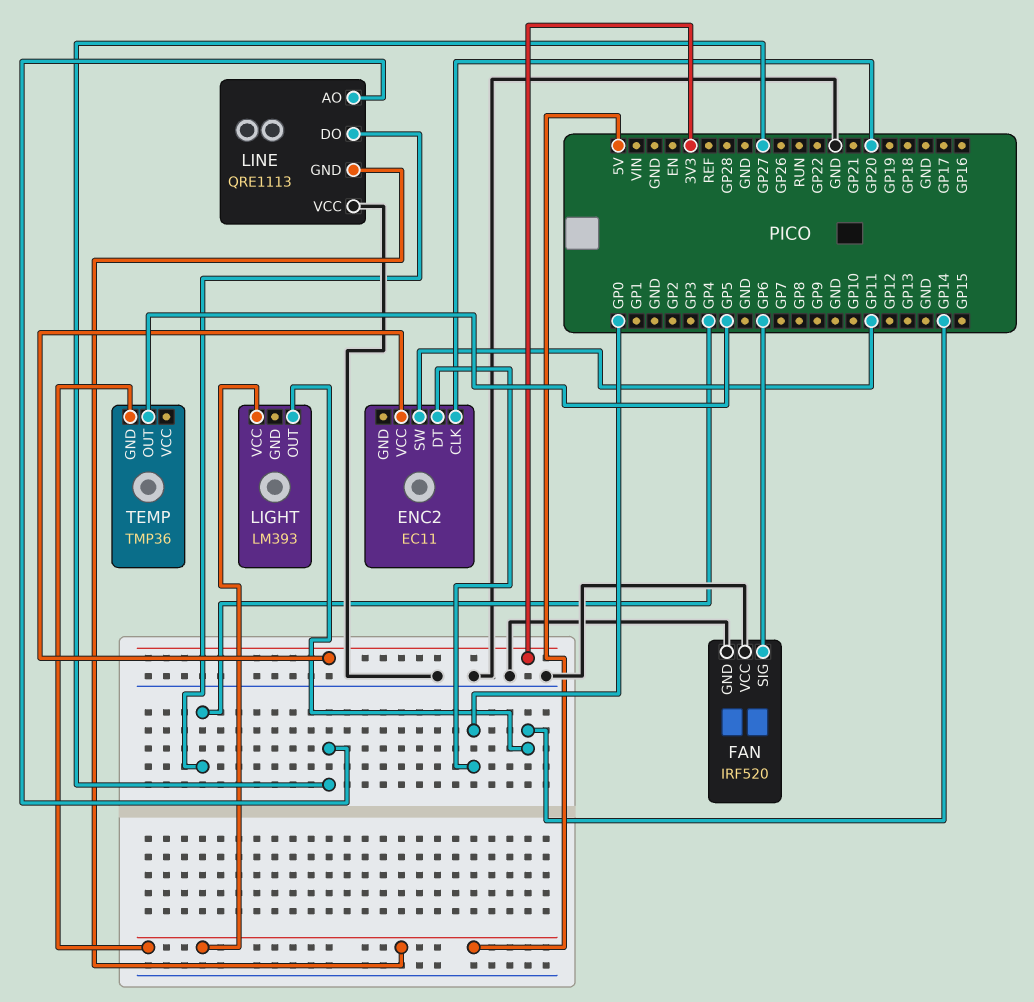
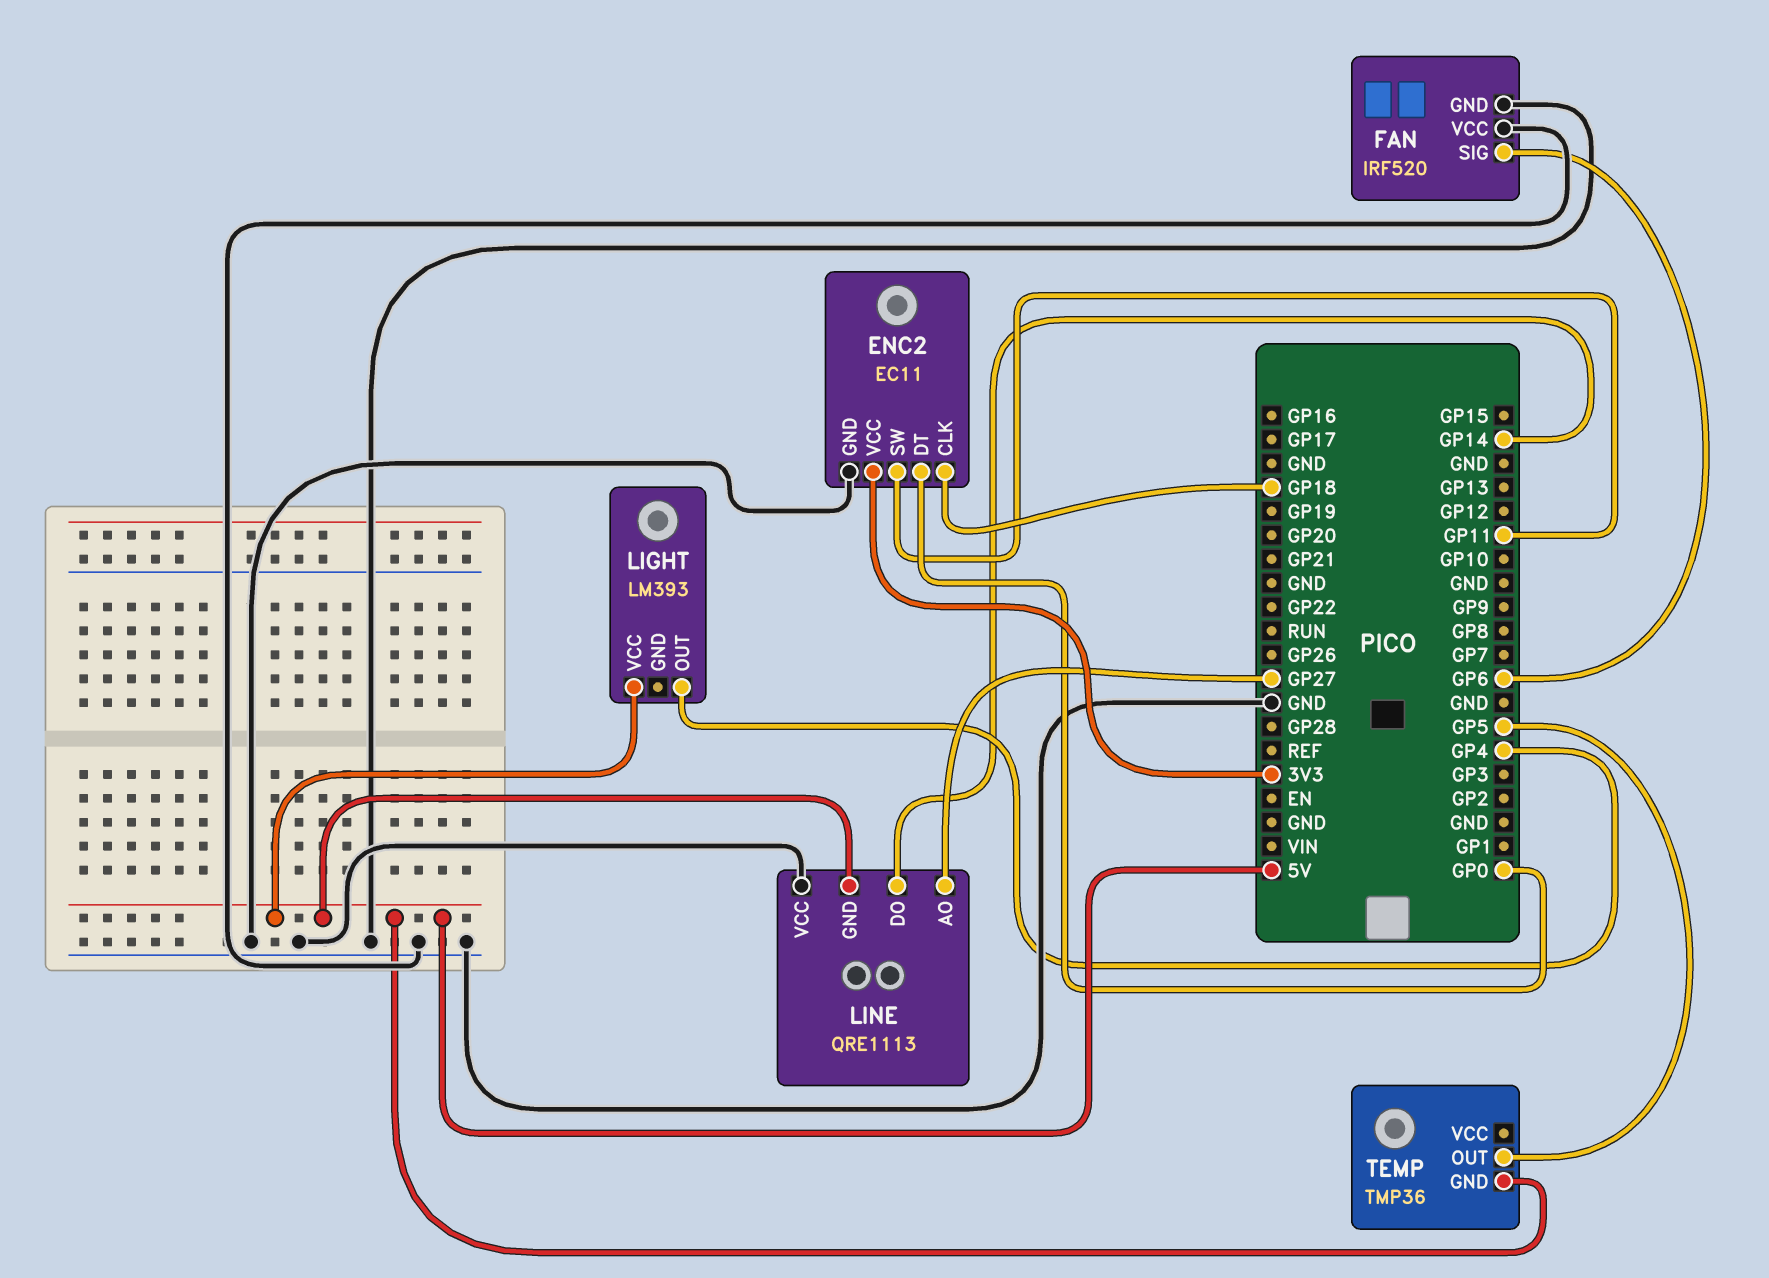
ENC2 pin CLK: GP20 -> GP18
ENC2 pin GND: none -> GND
LIGHT pin OUT: GP14 -> GP4
LINE pin DO: GP4 -> GP14

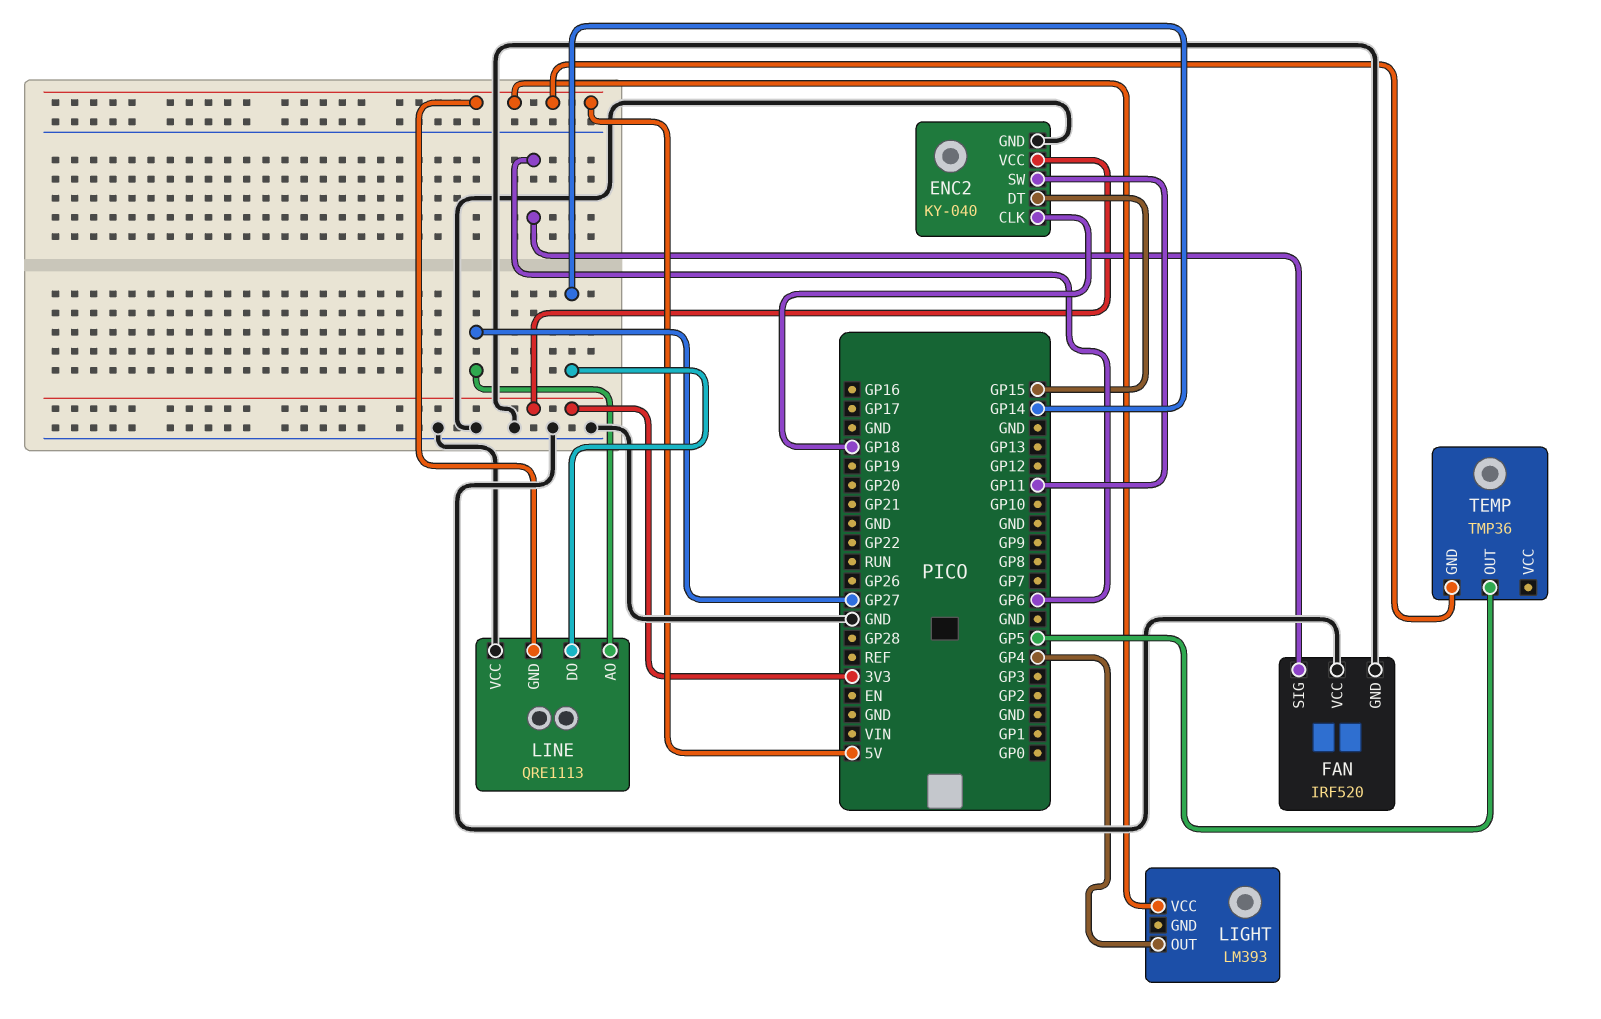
ENC2: EC11 -> KY-040
ENC2 pin DT: GP0 -> GP15

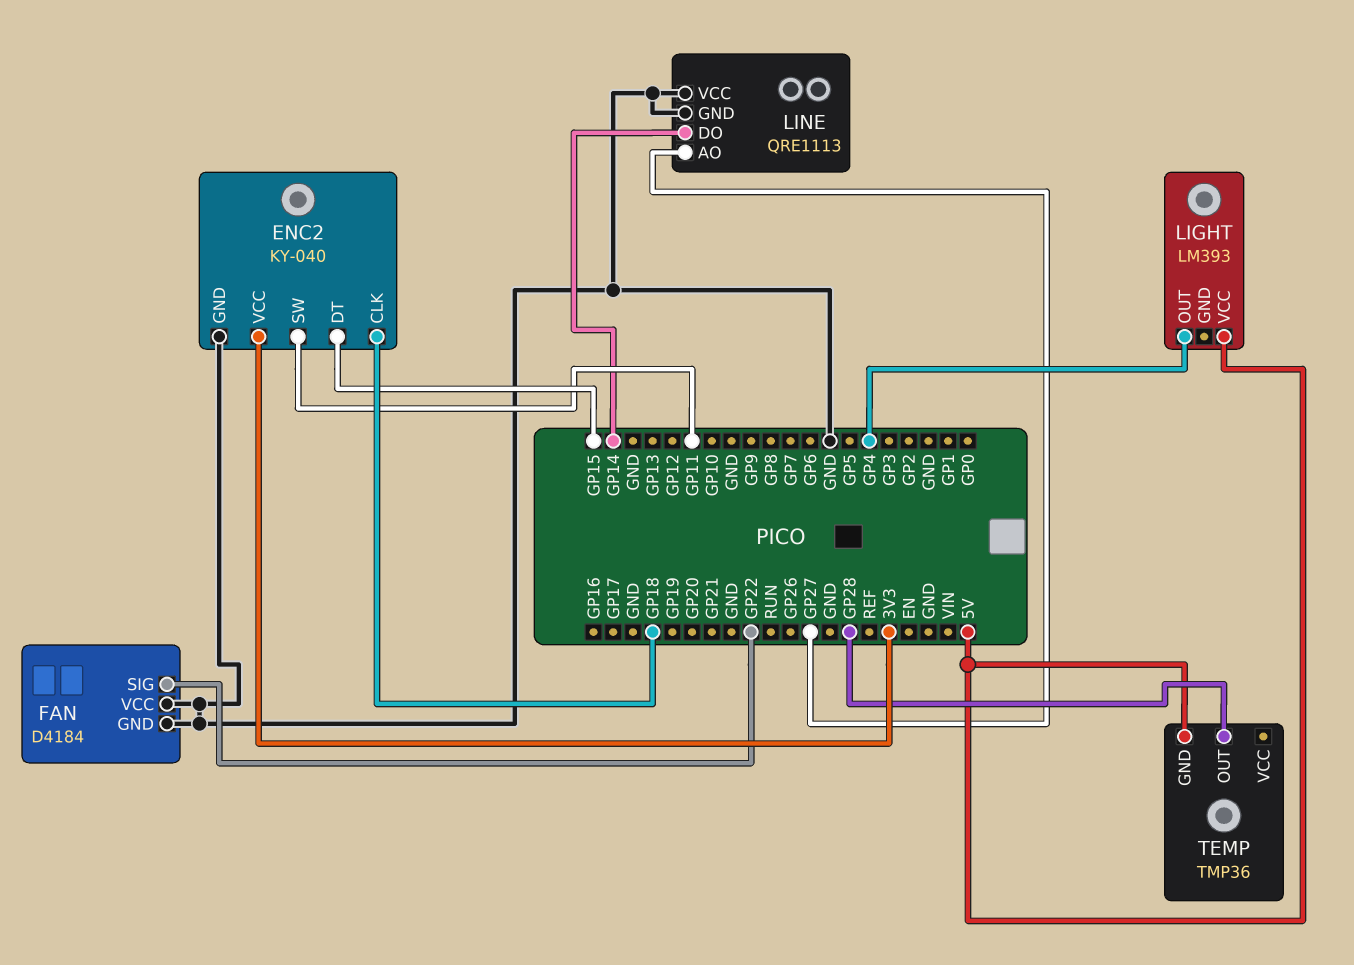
FAN: IRF520 -> D4184
FAN pin SIG: GP6 -> GP22
LINE pin GND: 5V -> GND
TEMP pin OUT: GP5 -> GP28

